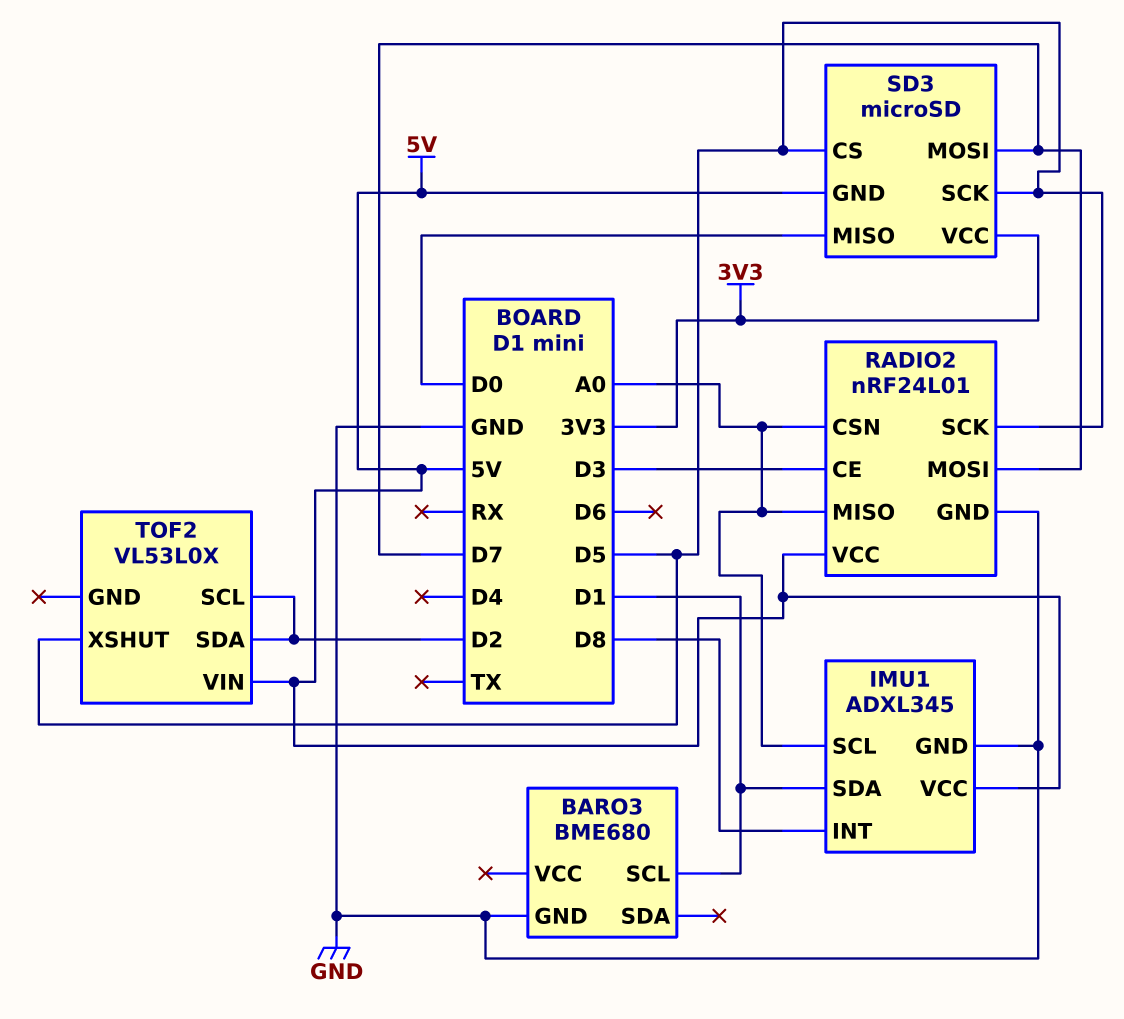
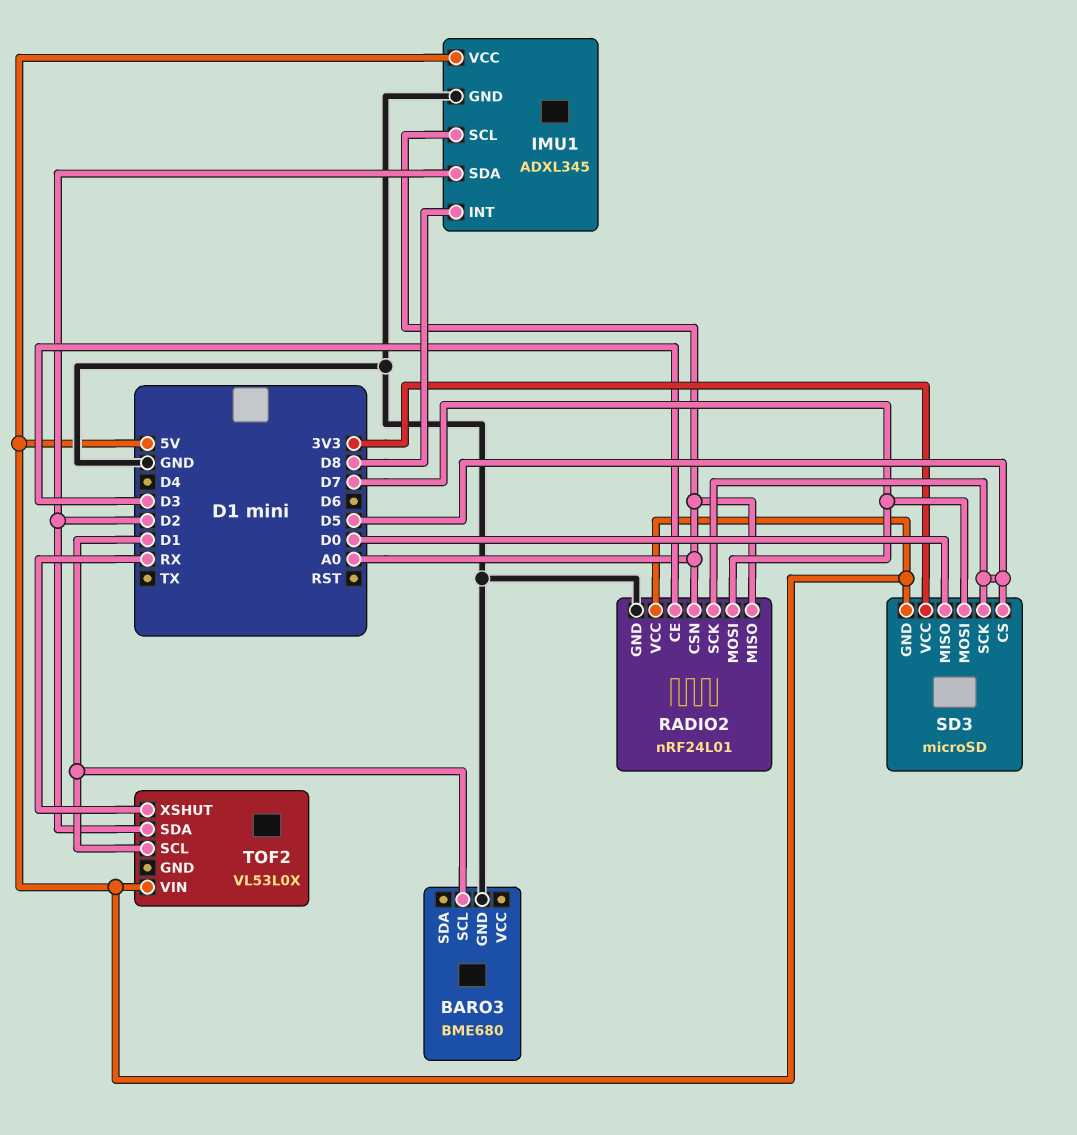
IMU1 pin SDA: D1 -> D2
TOF2 pin SCL: D2 -> D1
TOF2 pin XSHUT: D5 -> RX

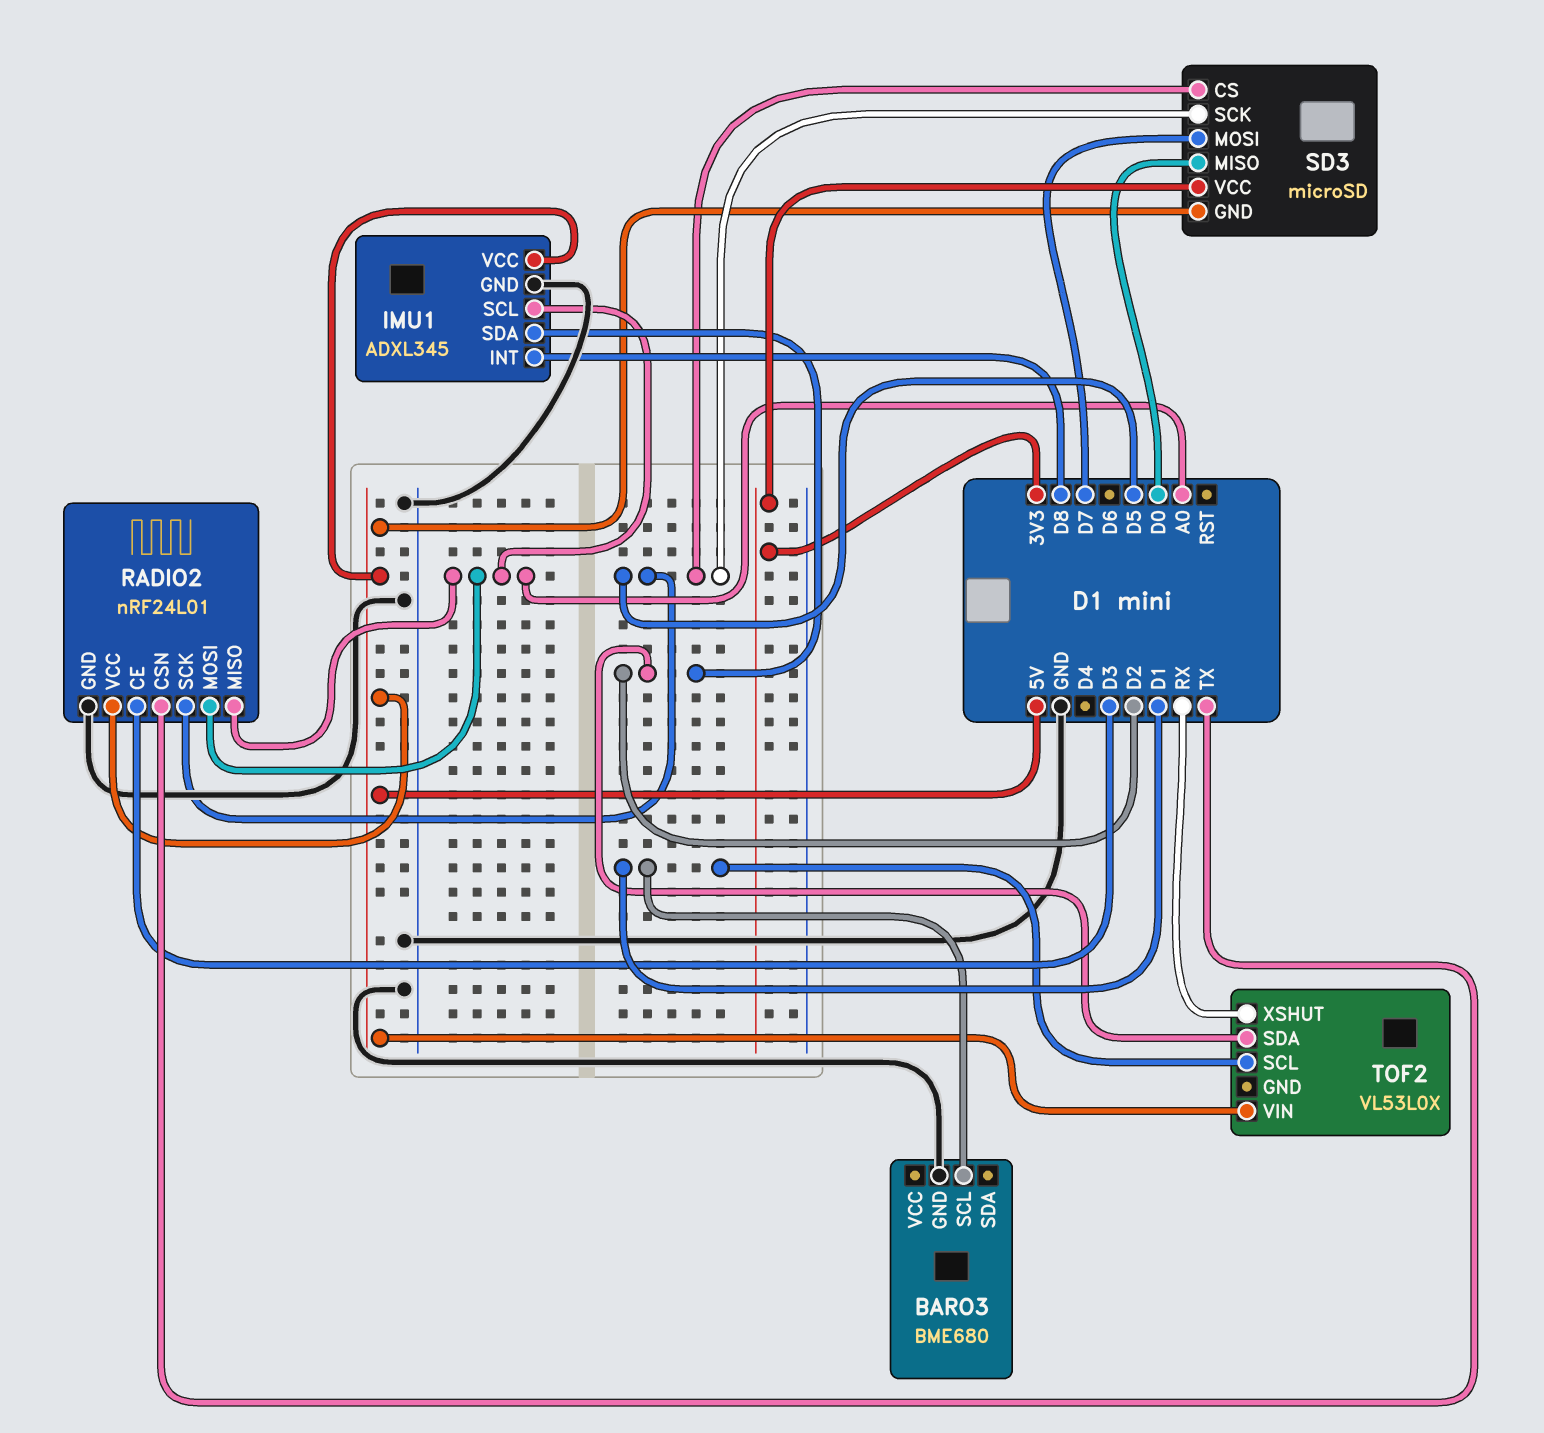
RADIO2 pin CSN: A0 -> TX
RADIO2 pin MOSI: D7 -> A0

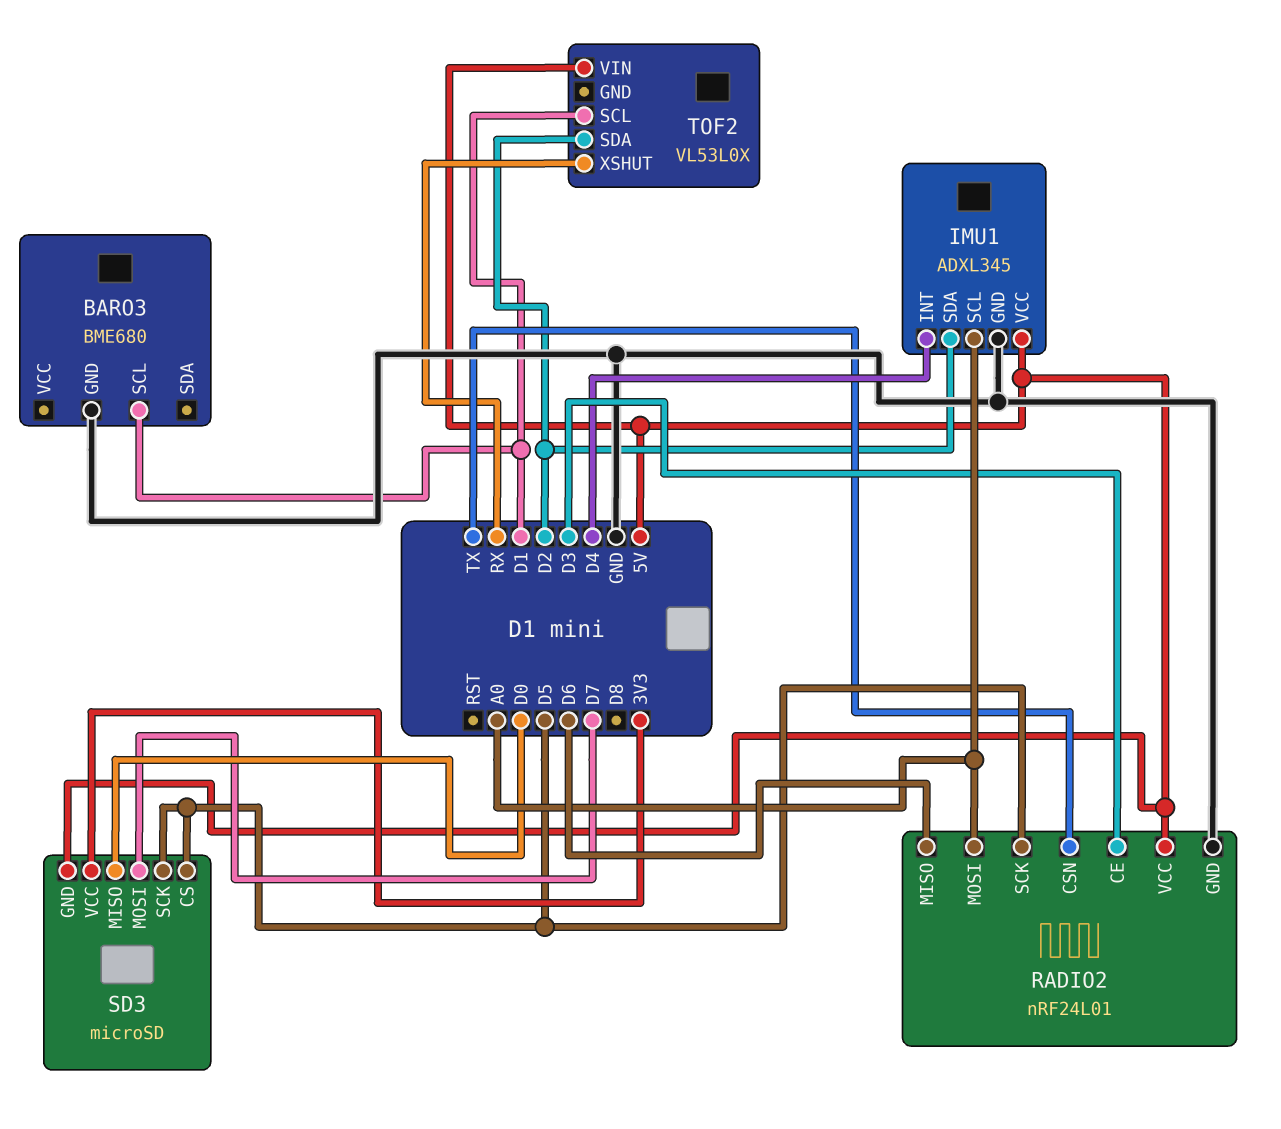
IMU1 pin INT: D8 -> D4
RADIO2 pin MISO: A0 -> D6

